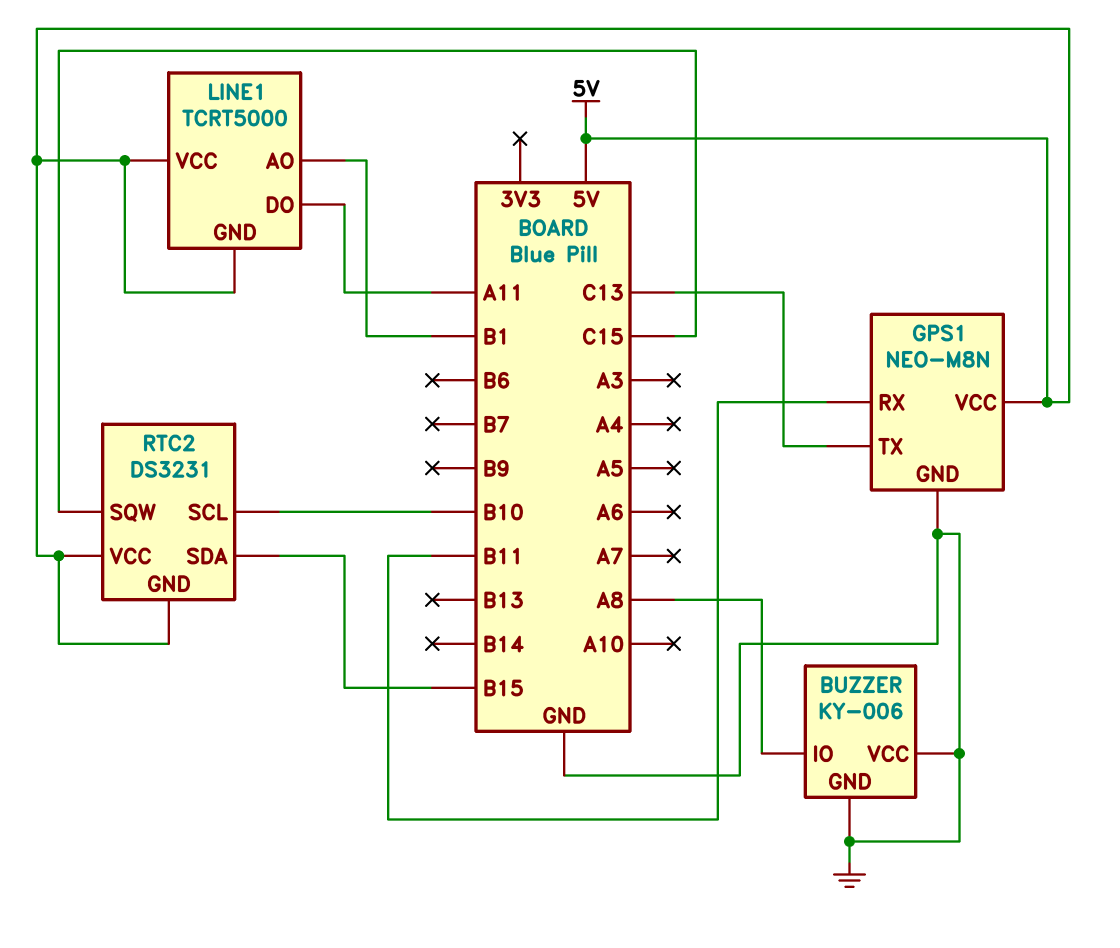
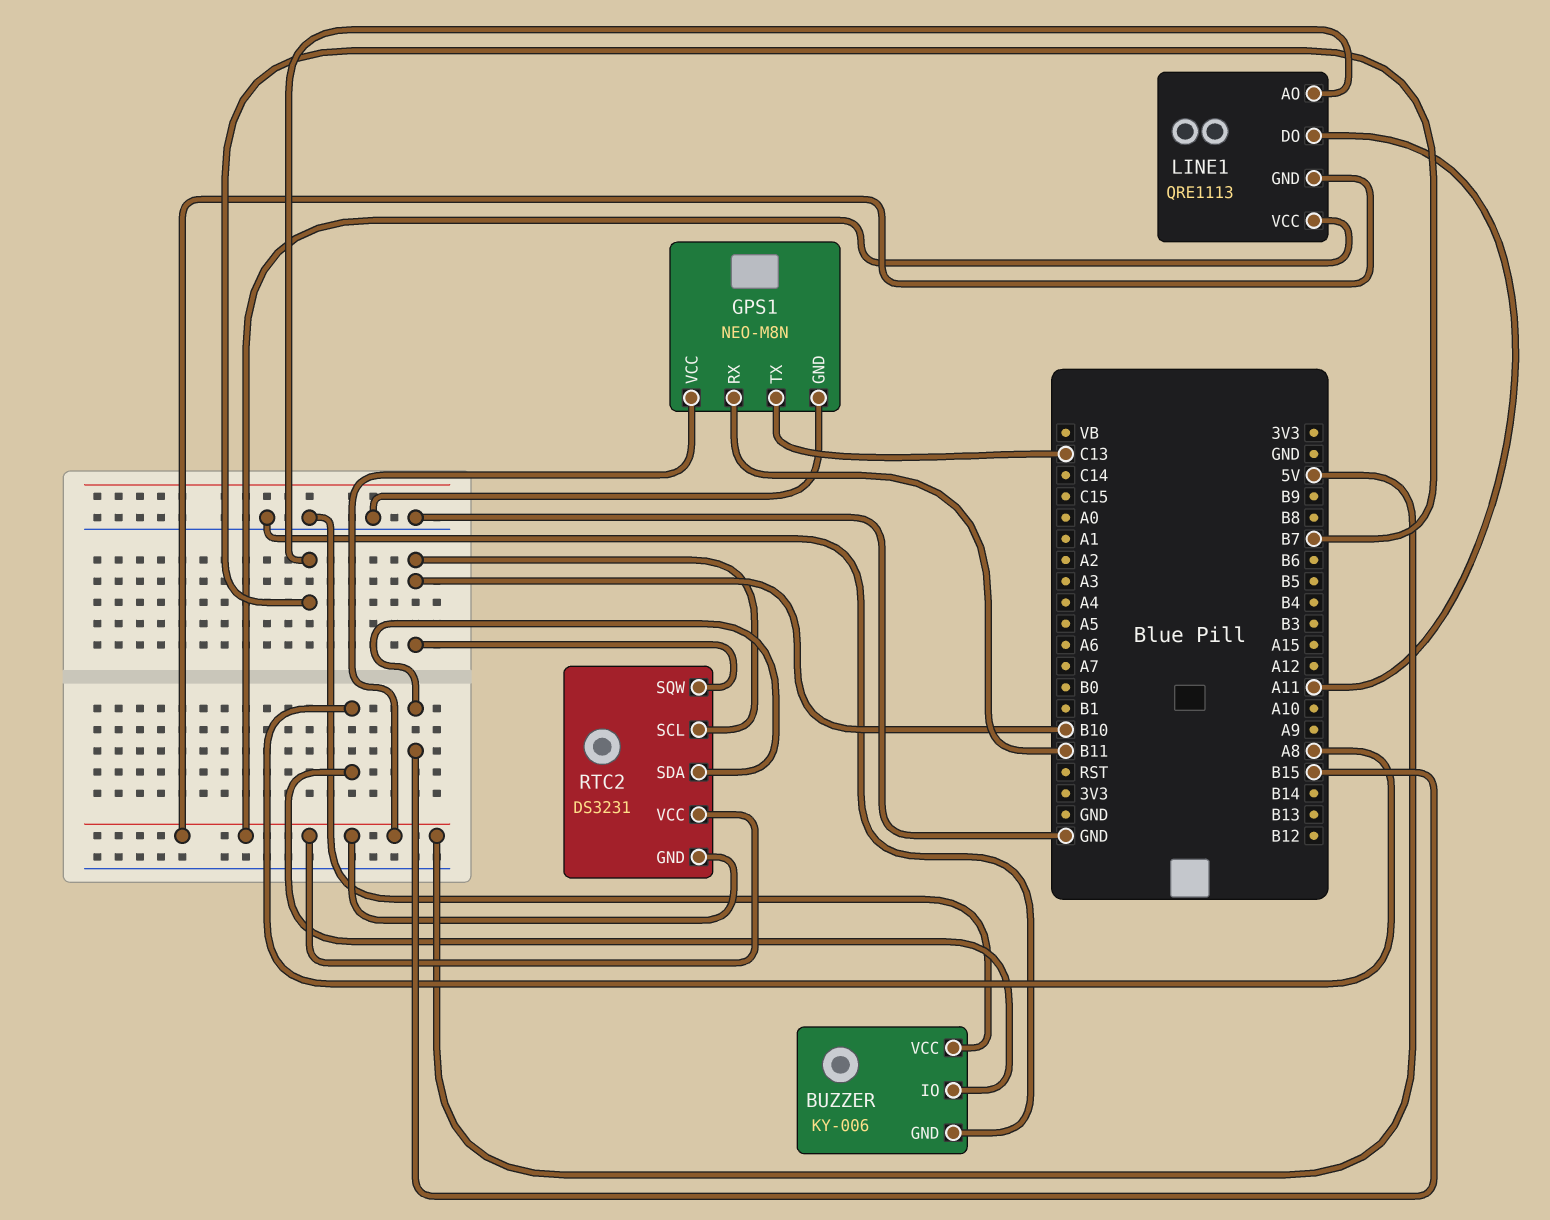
LINE1: TCRT5000 -> QRE1113
LINE1 pin AO: B1 -> B7
RTC2 pin SQW: C15 -> B10

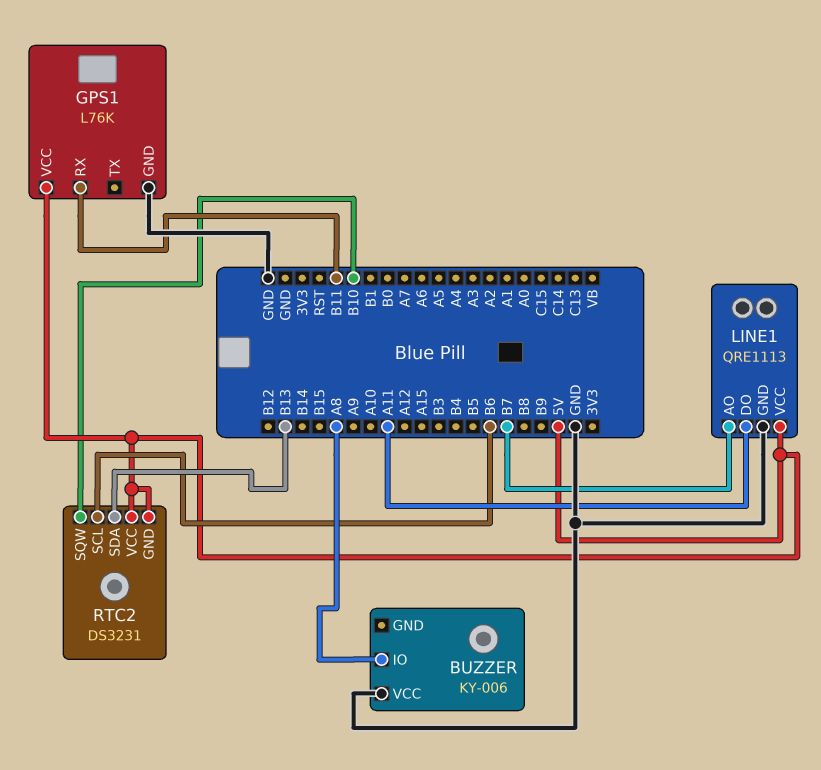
BUZZER pin GND: GND -> none
GPS1: NEO-M8N -> L76K
GPS1 pin TX: C13 -> none
LINE1 pin GND: 5V -> GND
RTC2 pin SCL: B10 -> B6
RTC2 pin SDA: B15 -> B13

